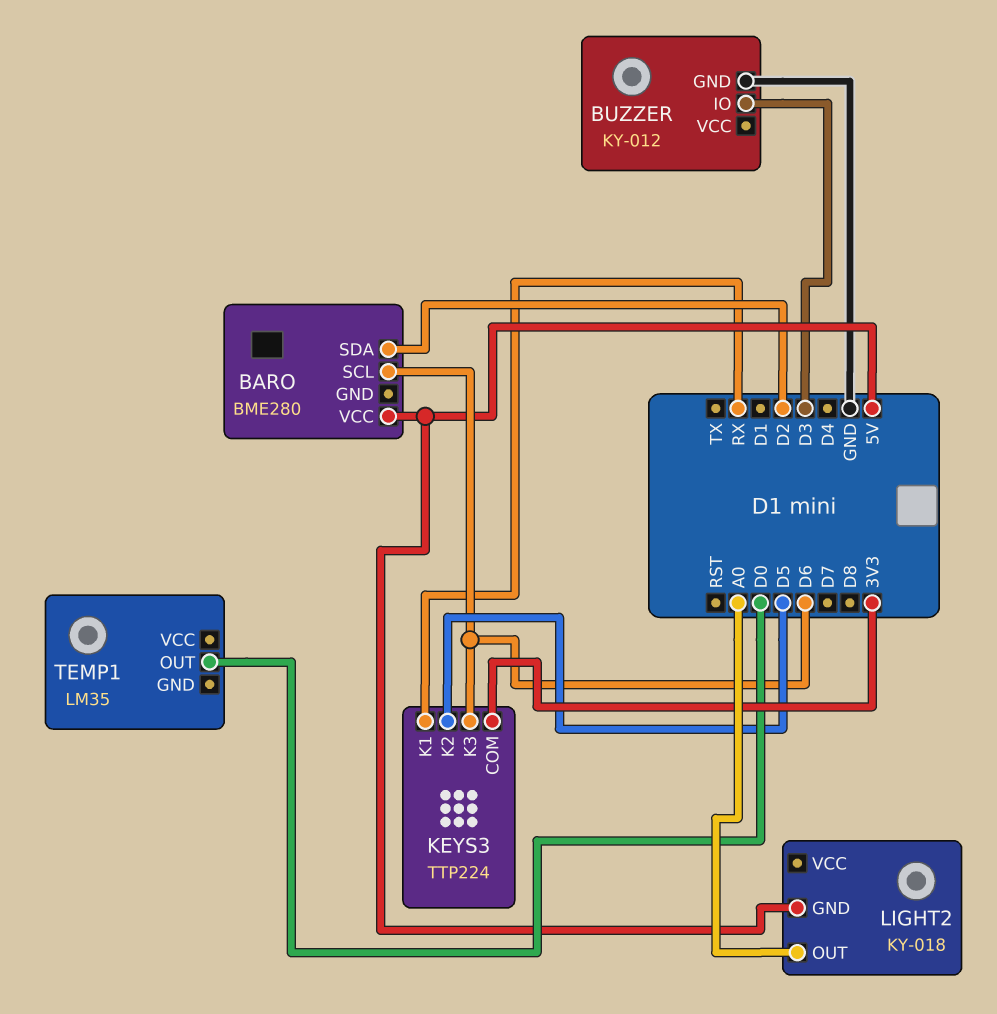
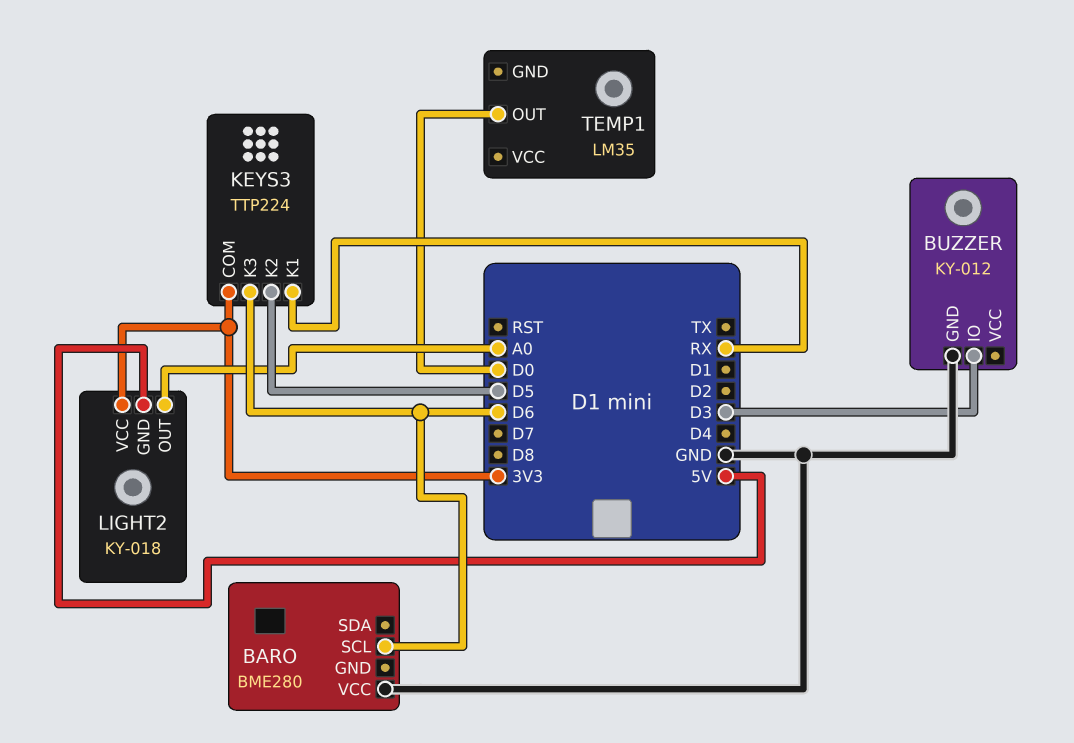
BARO pin SDA: D2 -> none
BARO pin VCC: 5V -> GND
LIGHT2 pin VCC: none -> 3V3

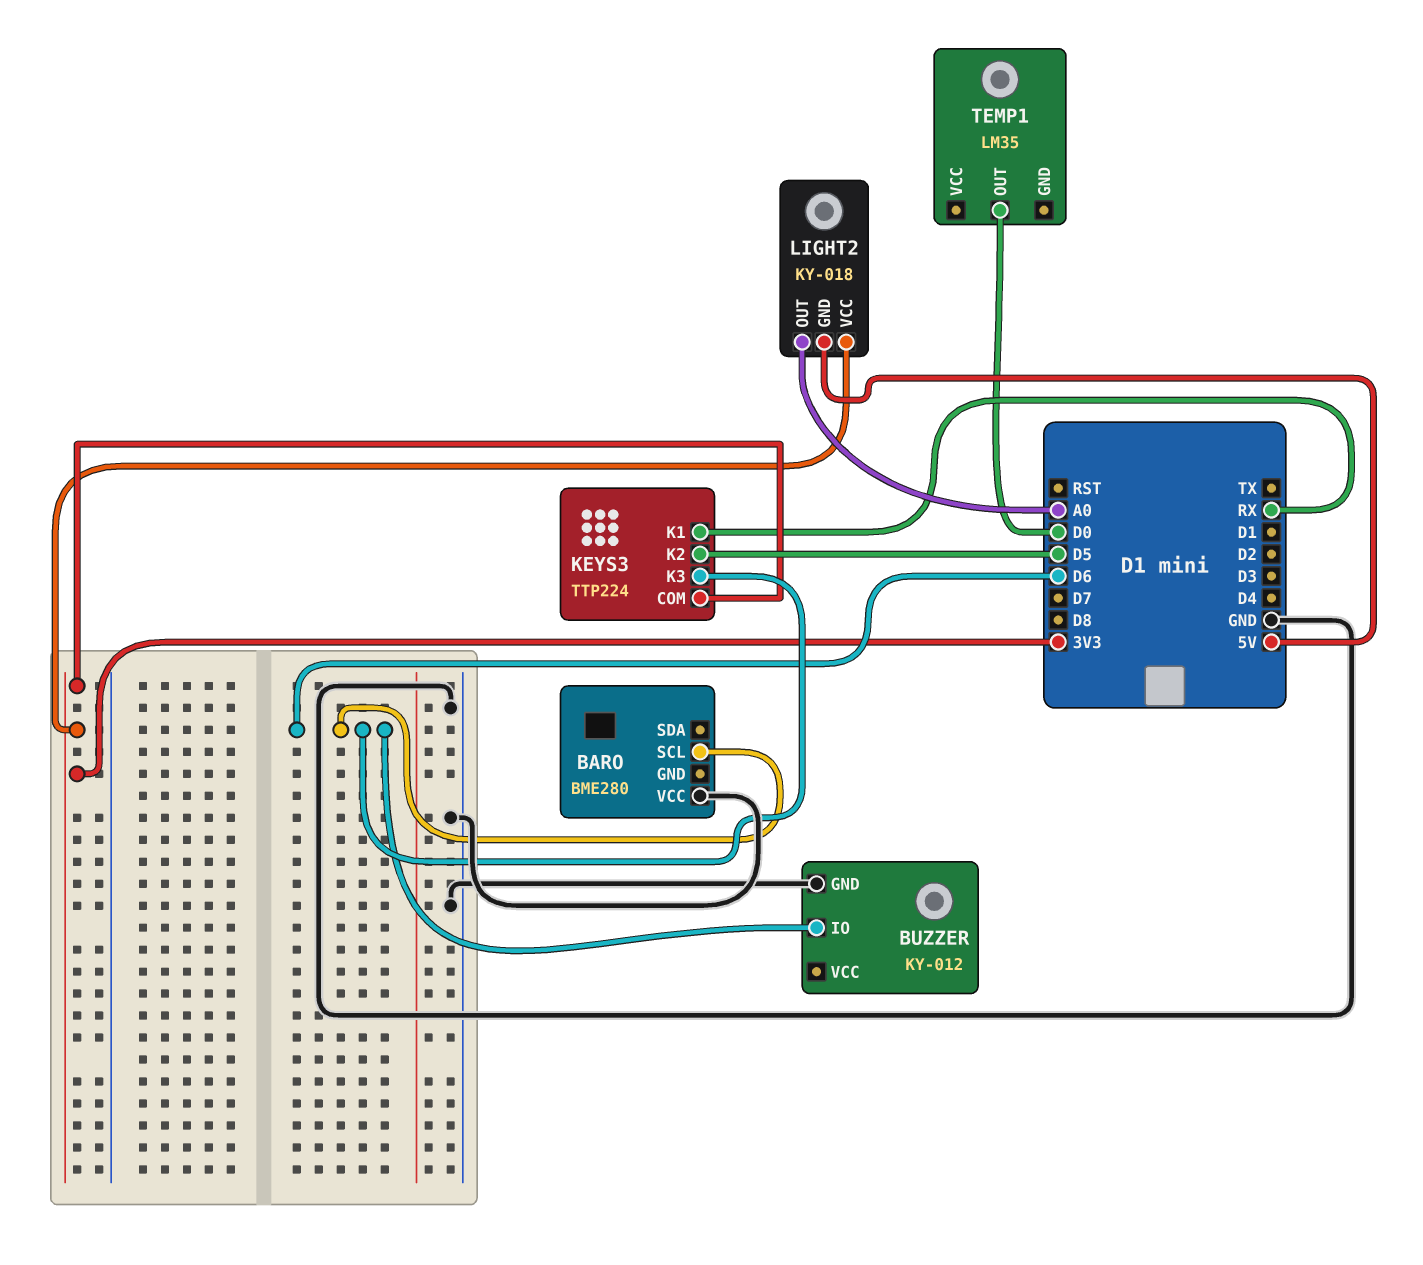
BUZZER pin IO: D3 -> D6

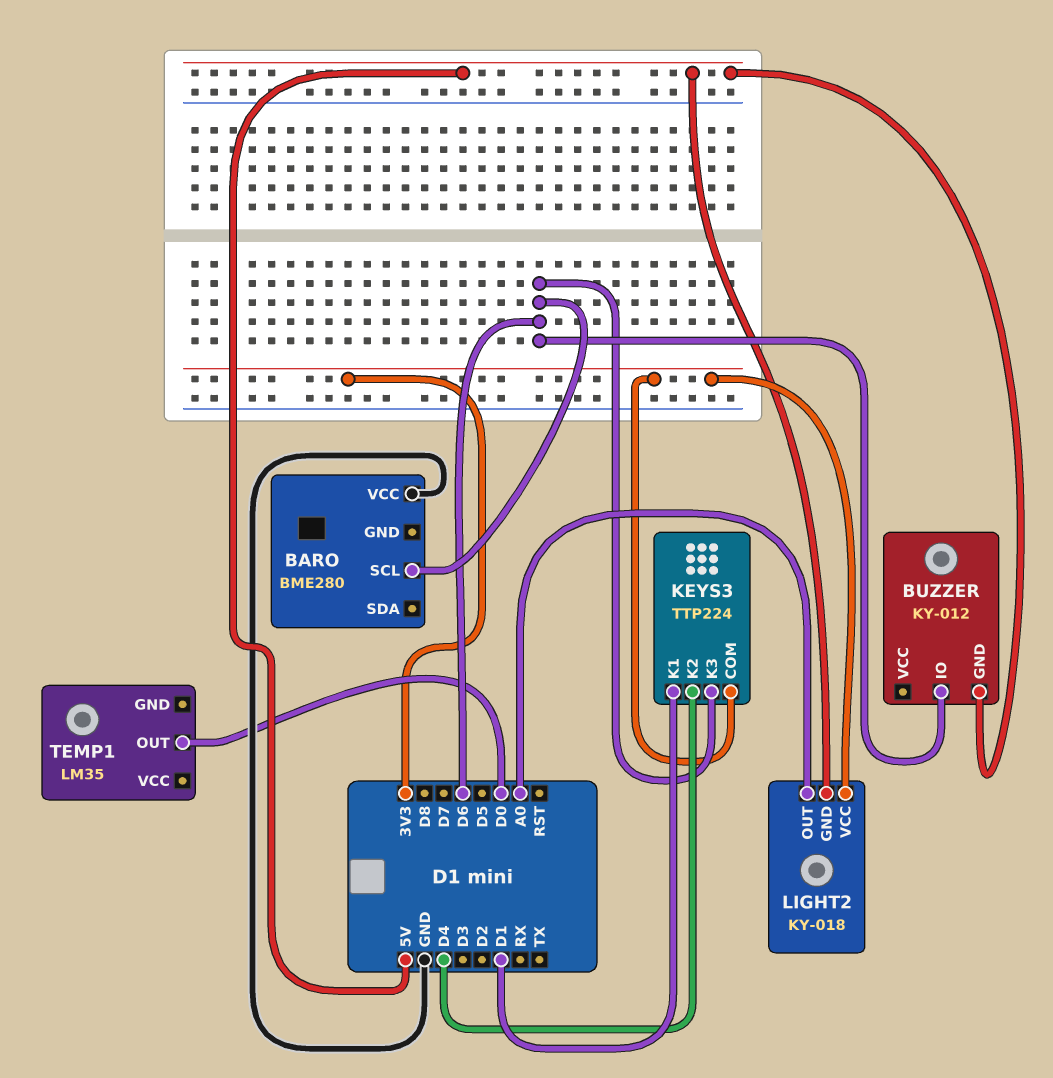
BUZZER pin GND: GND -> 5V
KEYS3 pin K1: RX -> D1
KEYS3 pin K2: D5 -> D4

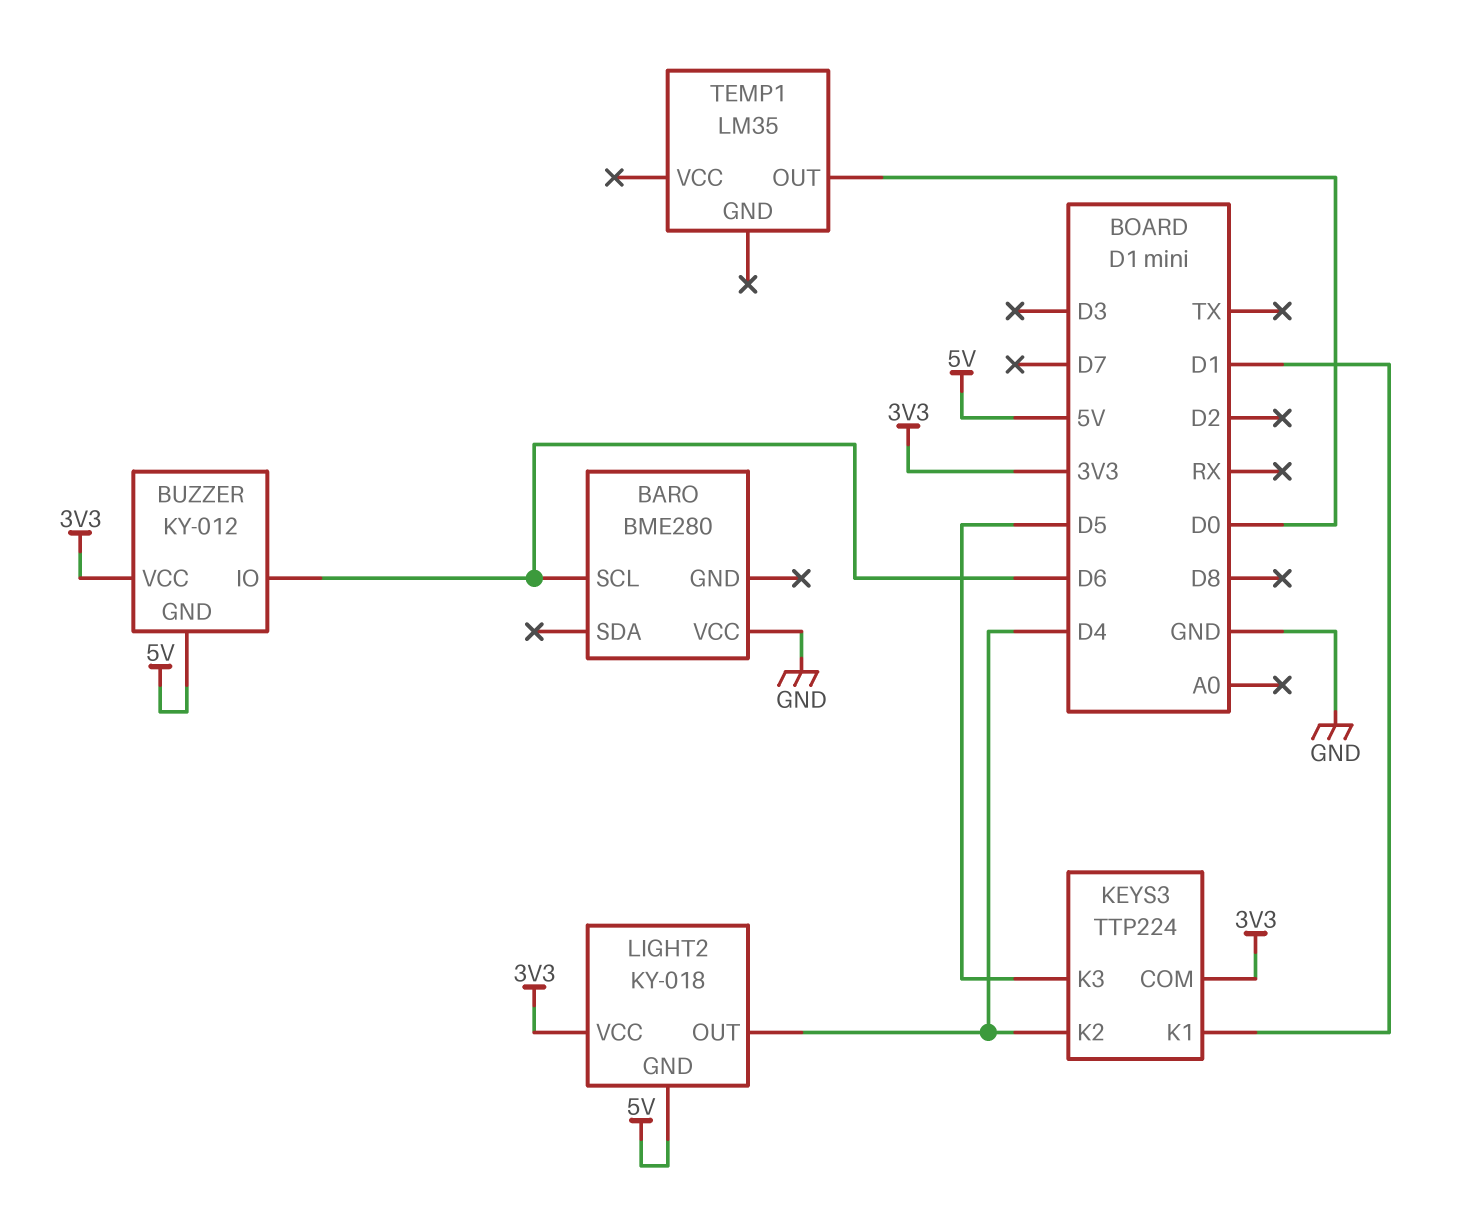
BUZZER pin VCC: none -> 3V3
KEYS3 pin K3: D6 -> D5
LIGHT2 pin OUT: A0 -> D4

